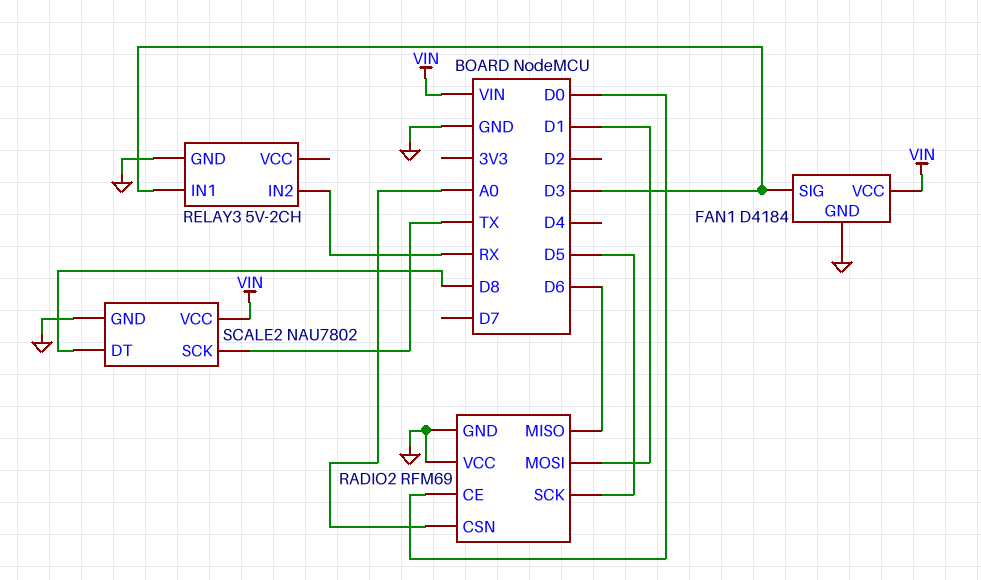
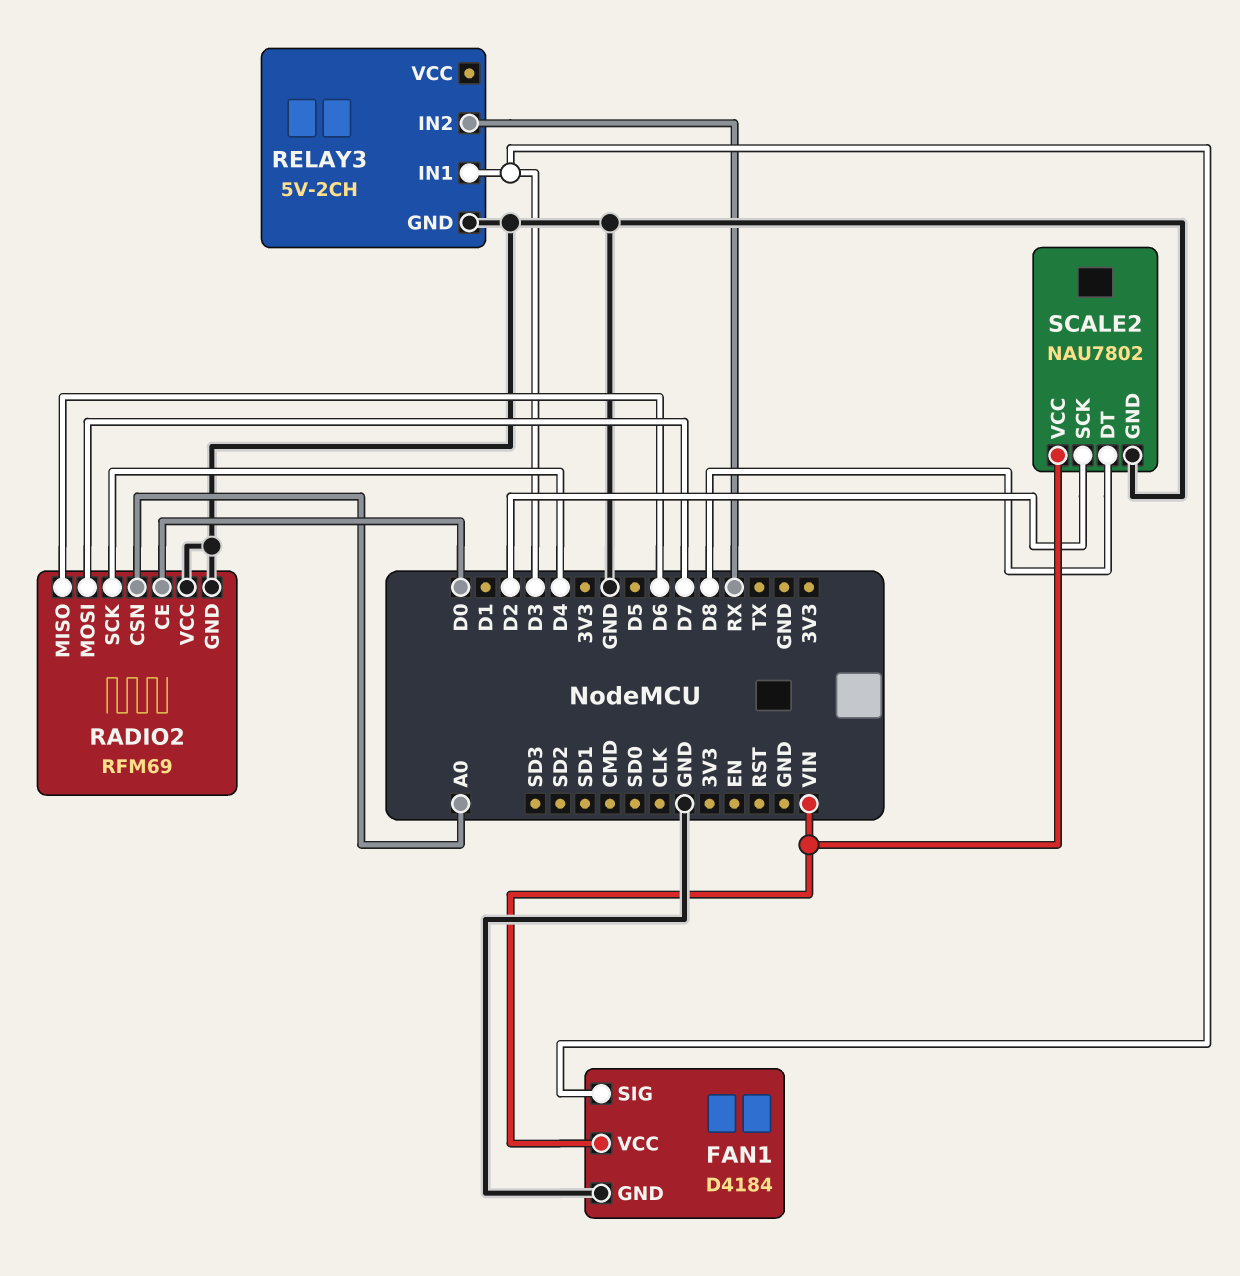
RADIO2 pin MOSI: D1 -> D7
RADIO2 pin SCK: D5 -> D4
SCALE2 pin SCK: TX -> D2

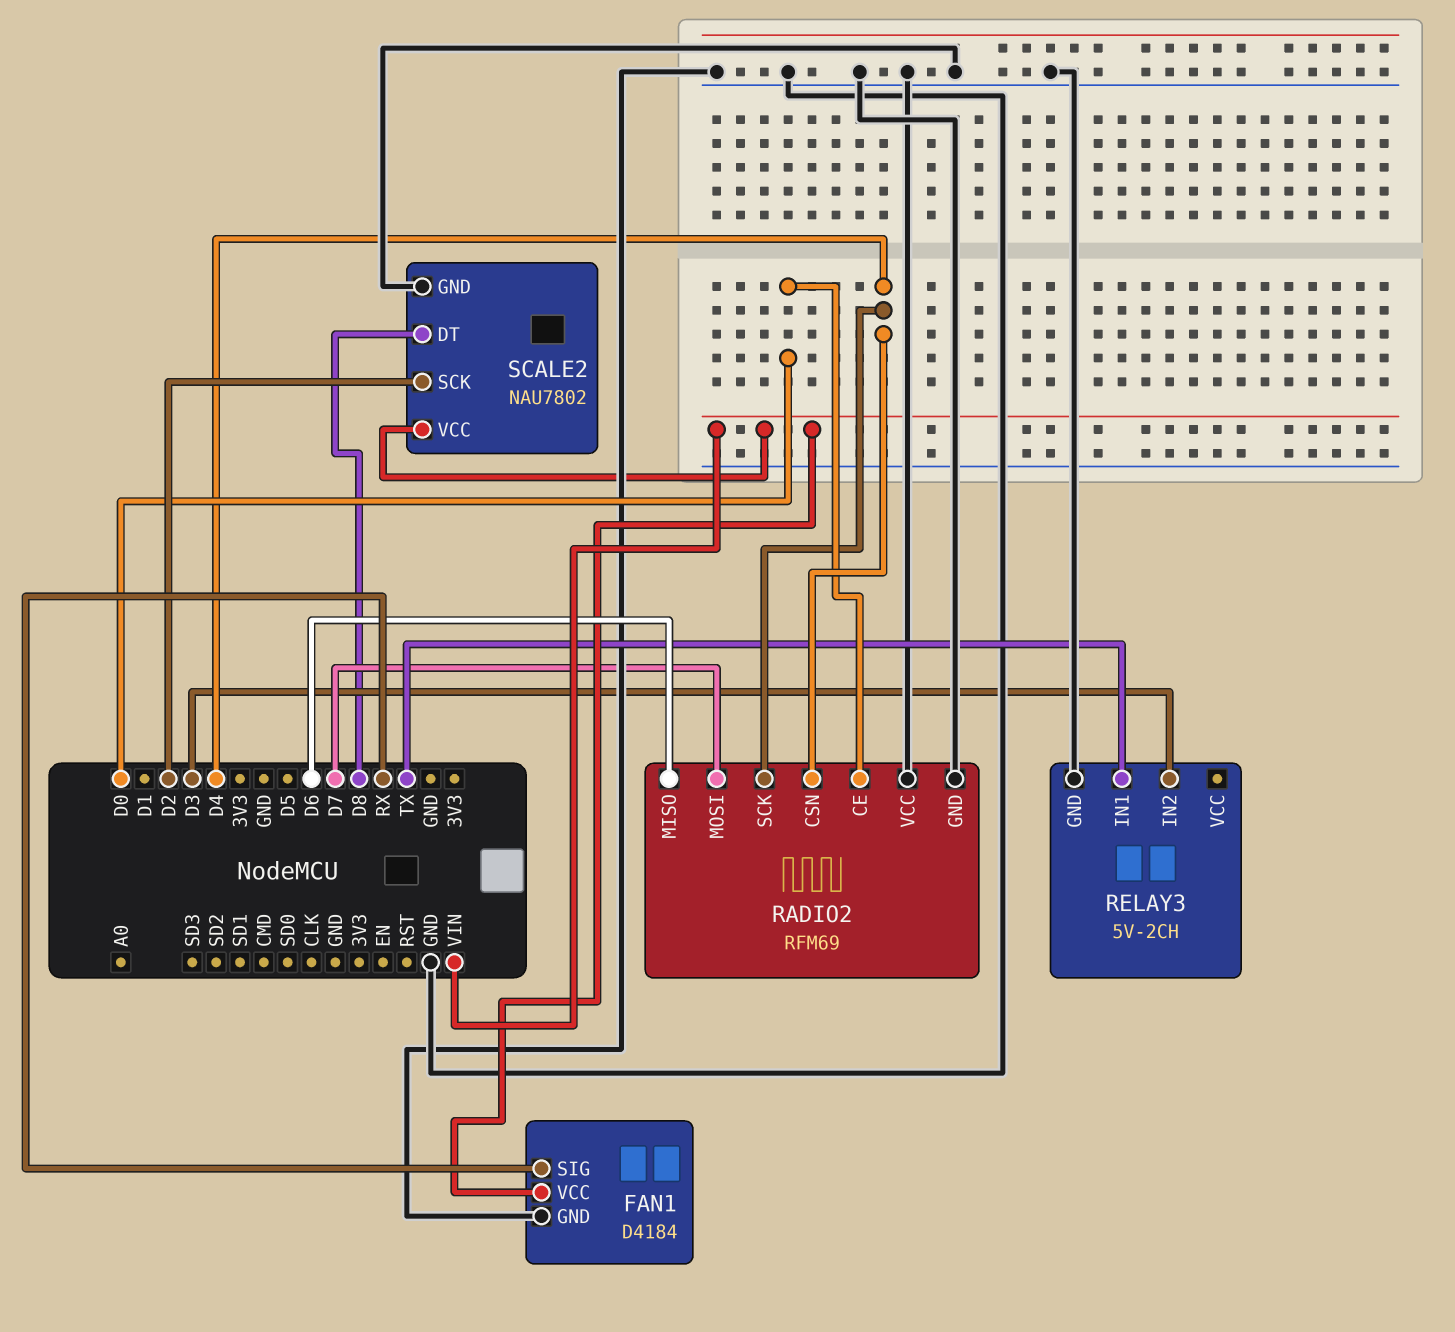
FAN1 pin SIG: D3 -> RX
RADIO2 pin CSN: A0 -> D4
RELAY3 pin IN1: D3 -> TX
RELAY3 pin IN2: RX -> D3

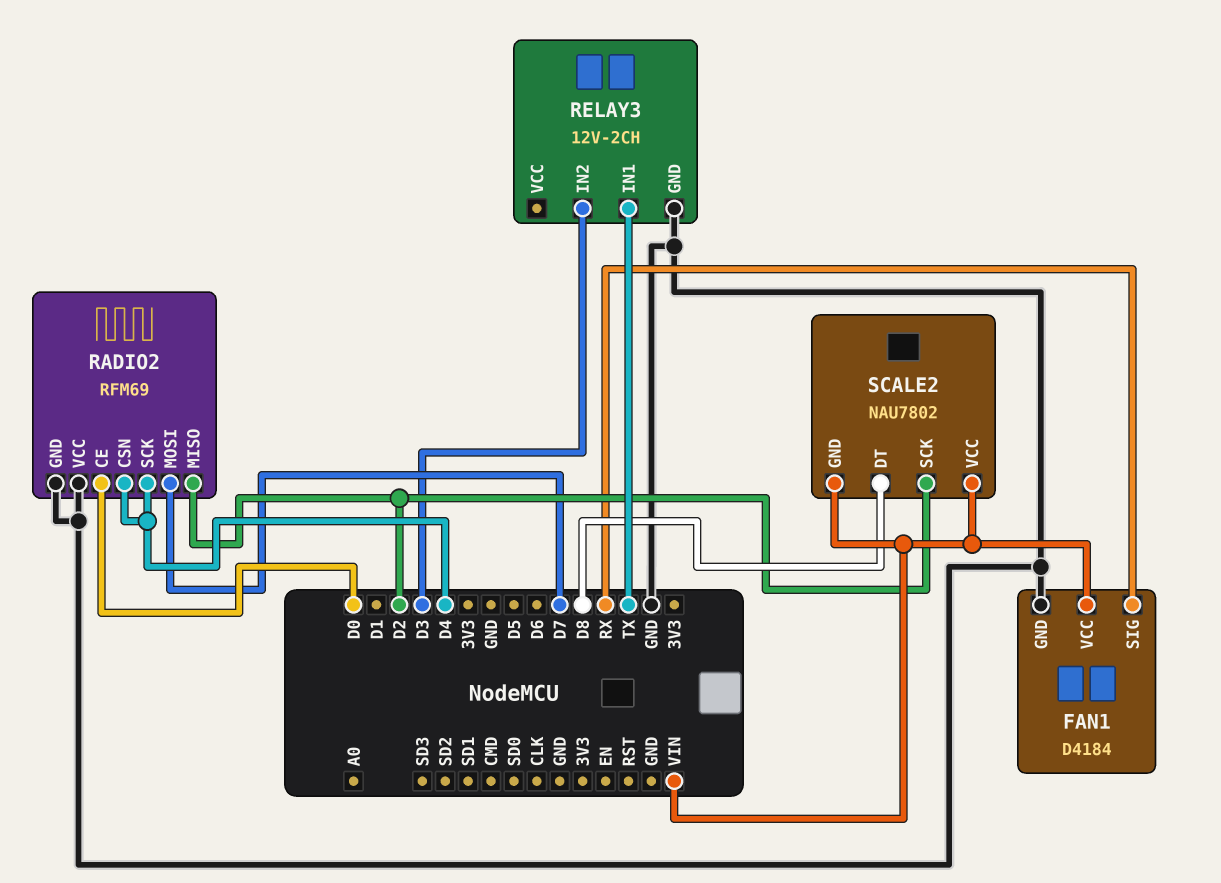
RADIO2 pin MISO: D6 -> D2
RELAY3: 5V-2CH -> 12V-2CH
SCALE2 pin GND: GND -> VIN

